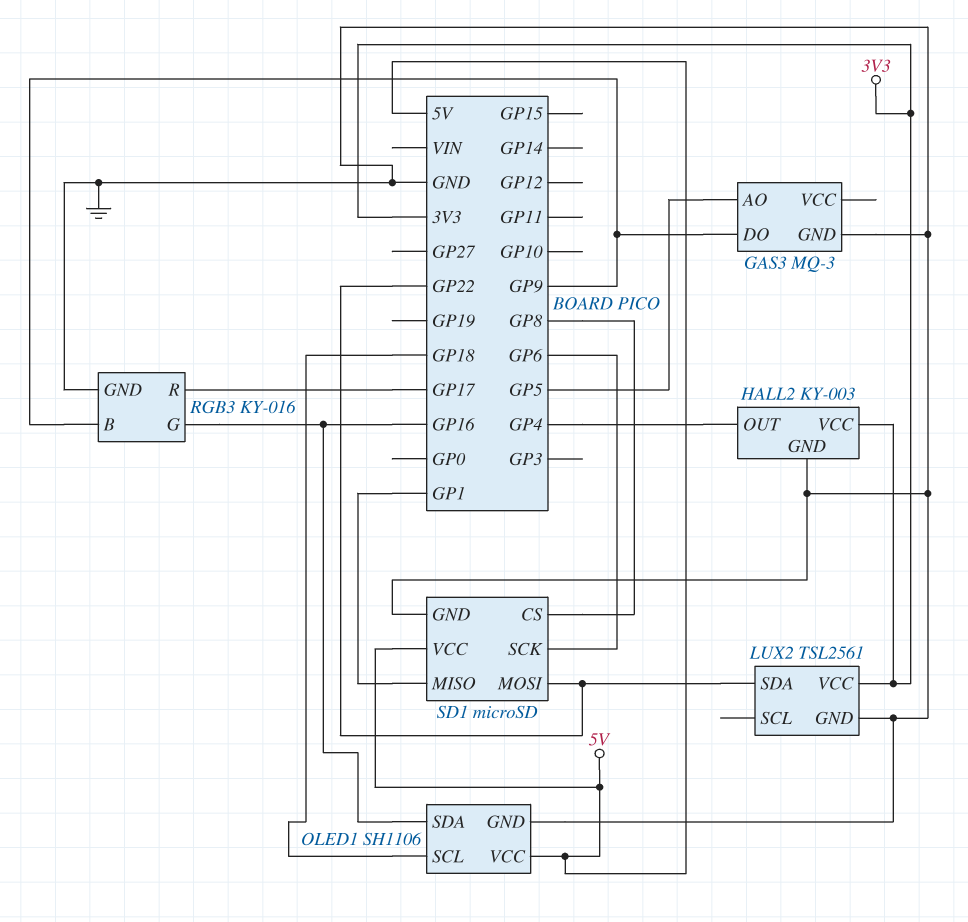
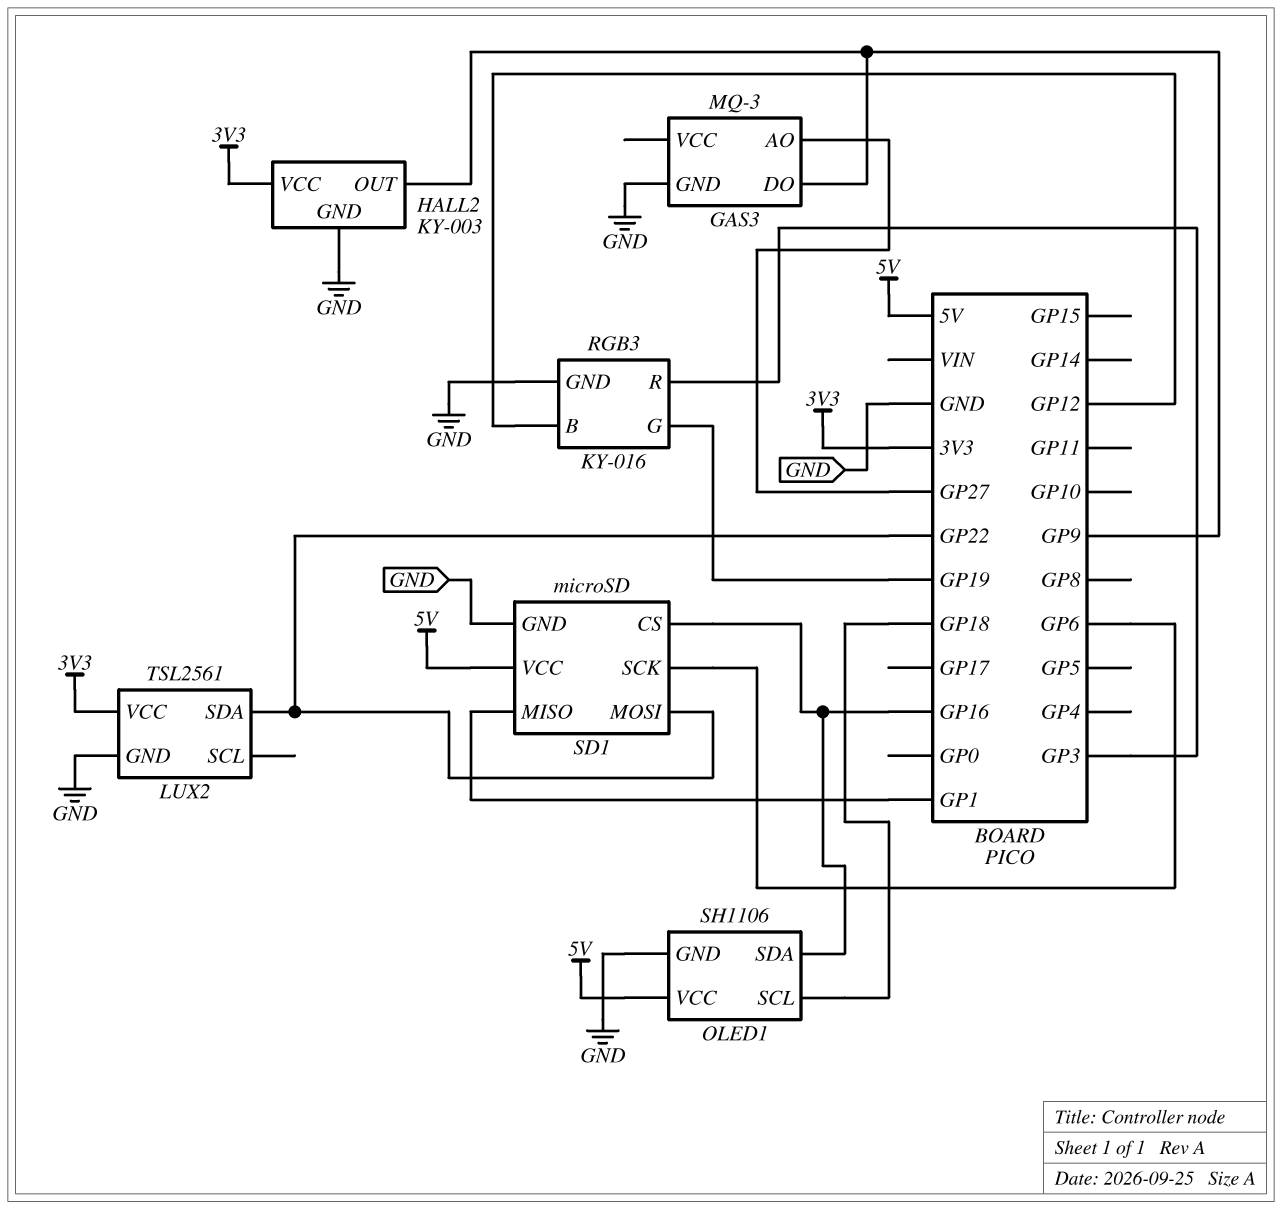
GAS3 pin AO: GP5 -> GP27
HALL2 pin OUT: GP4 -> GP9
RGB3 pin B: GP9 -> GP12
RGB3 pin G: GP16 -> GP19
RGB3 pin R: GP17 -> GP3
SD1 pin CS: GP8 -> GP16

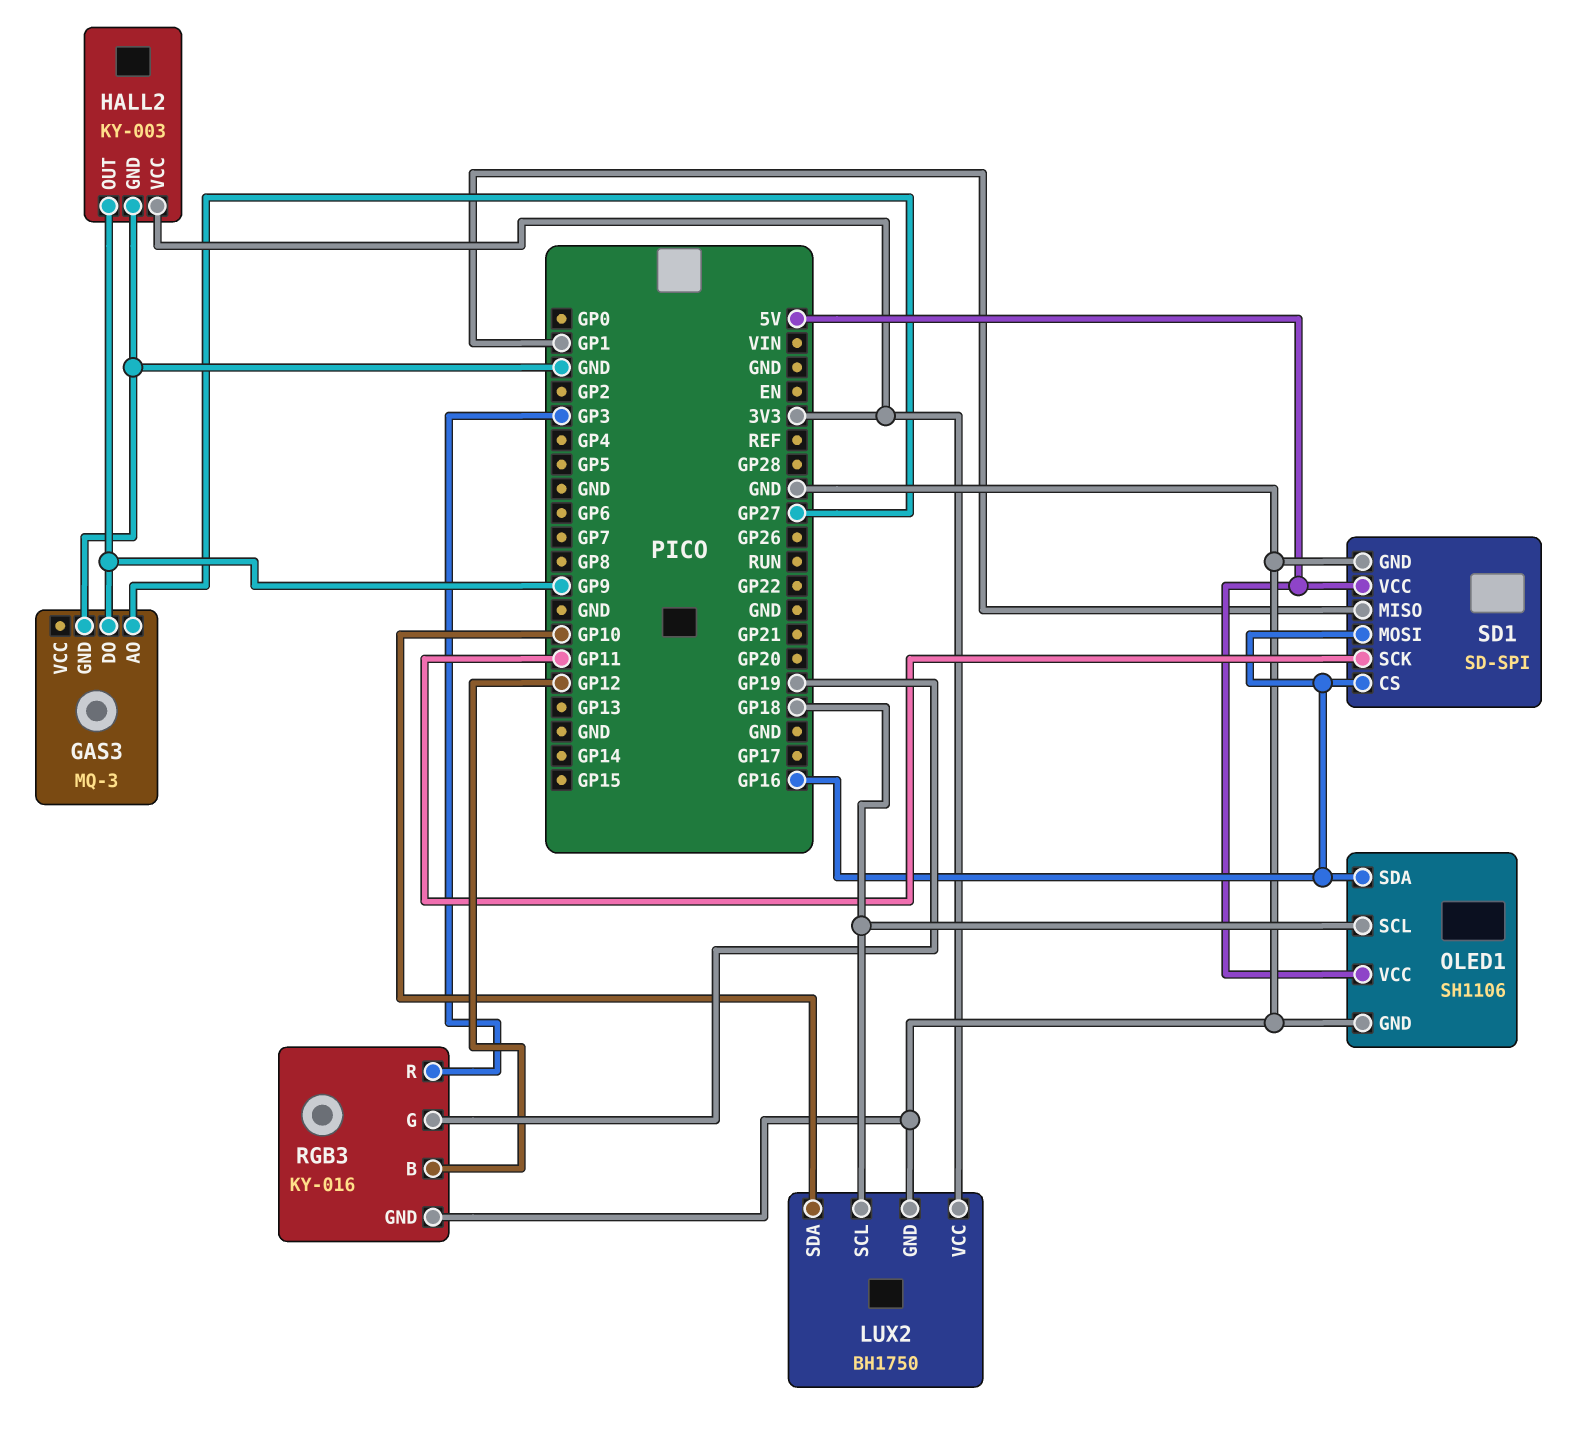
LUX2: TSL2561 -> BH1750
LUX2 pin SCL: none -> GP18
LUX2 pin SDA: GP22 -> GP10
SD1: microSD -> SD-SPI
SD1 pin MOSI: GP22 -> GP16
SD1 pin SCK: GP6 -> GP11

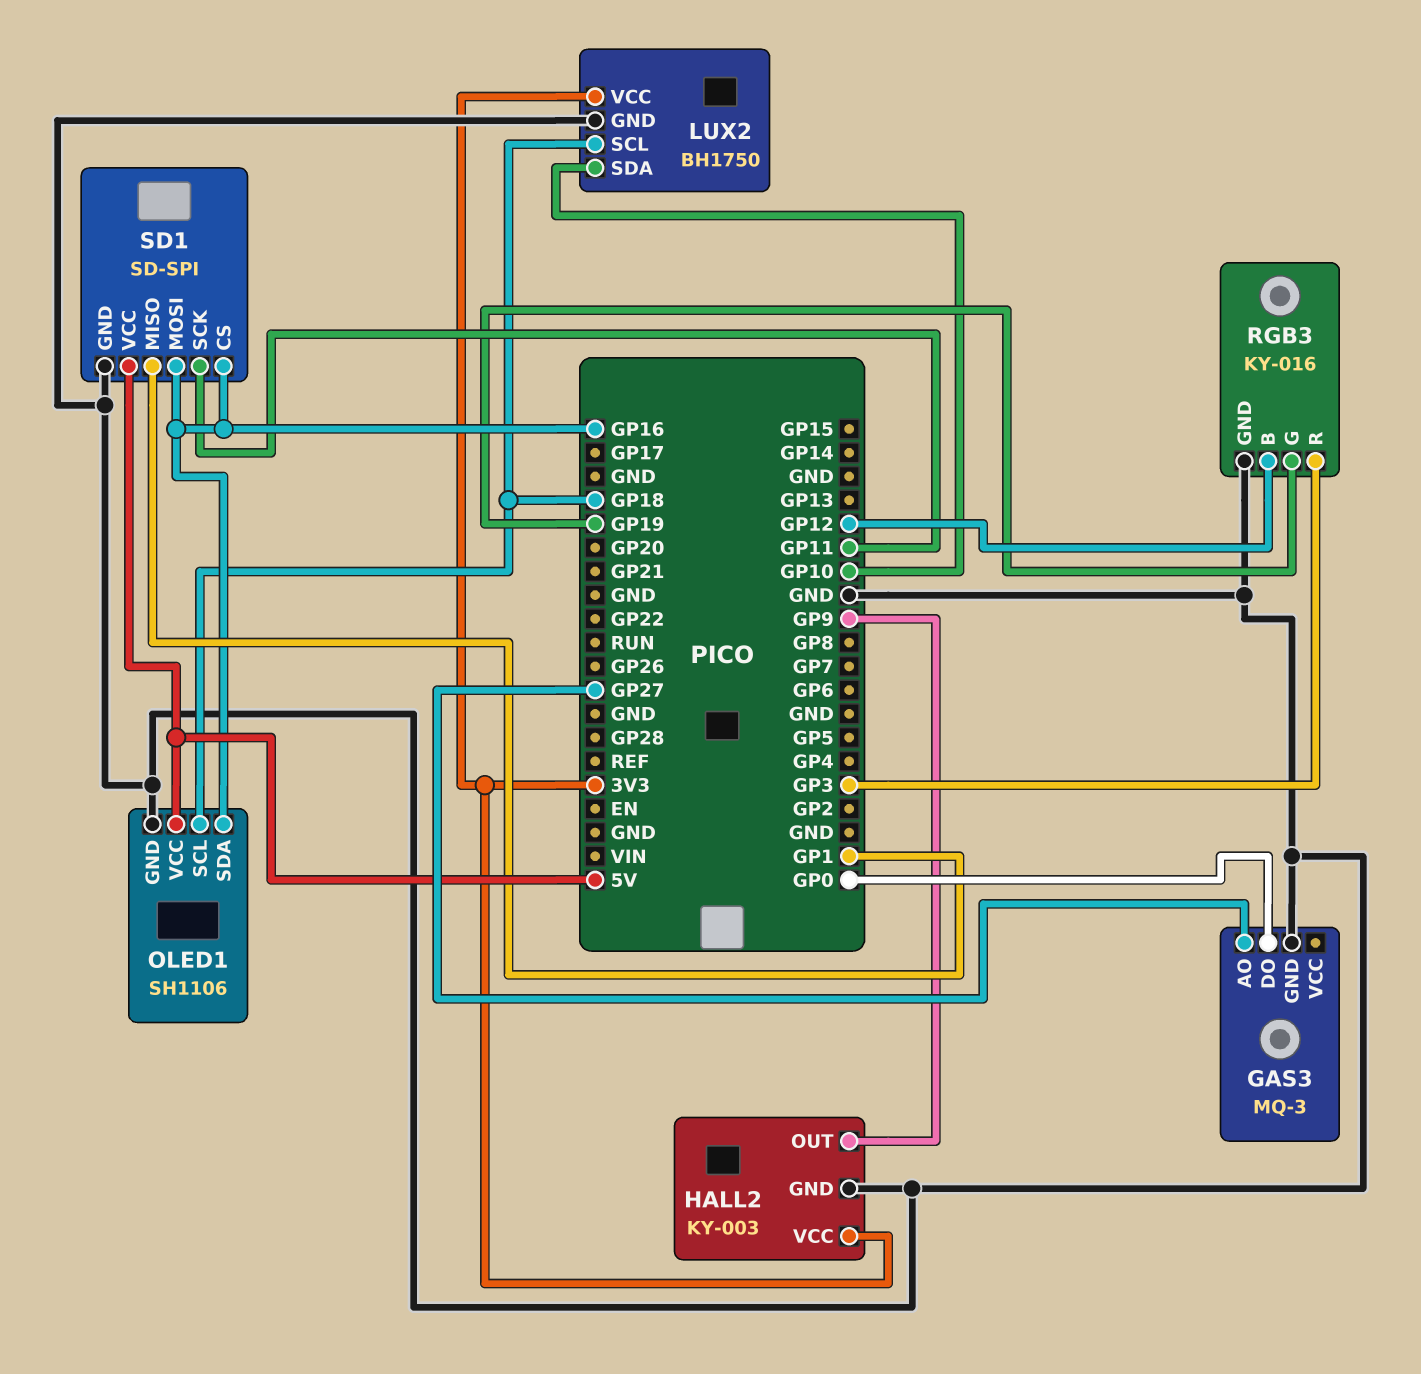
GAS3 pin DO: GP9 -> GP0

